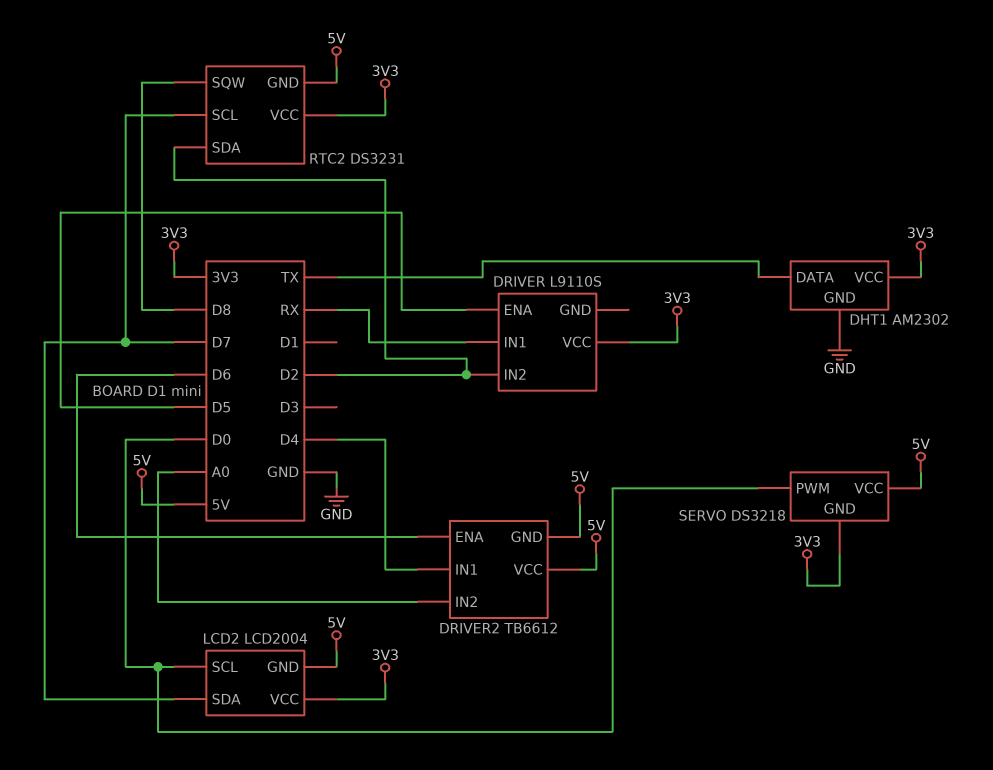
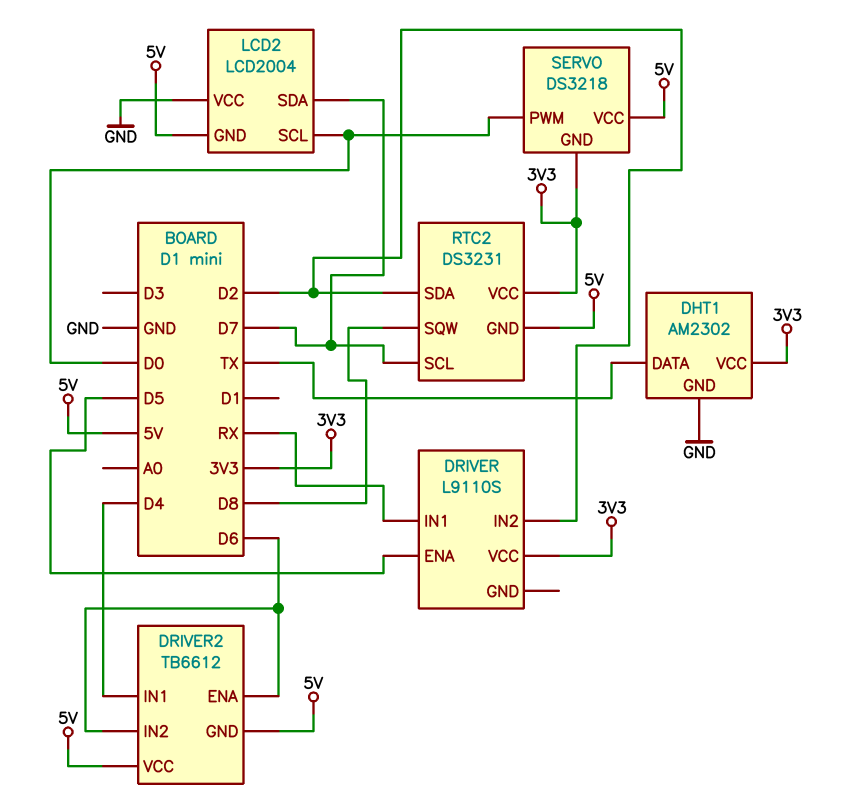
DRIVER2 pin IN2: A0 -> D6
LCD2 pin VCC: 3V3 -> GND

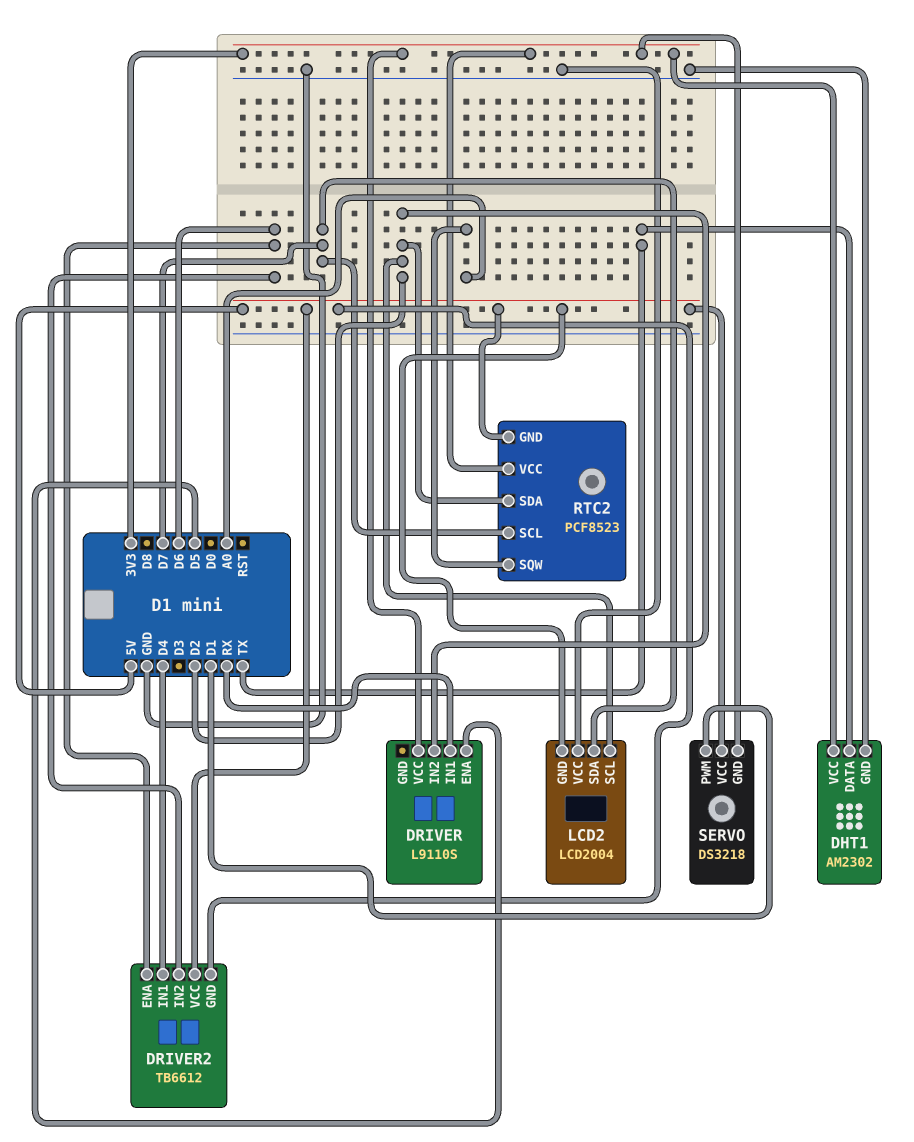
LCD2 pin SCL: D0 -> D2
RTC2: DS3231 -> PCF8523
RTC2 pin SQW: D8 -> A0
SERVO pin PWM: D0 -> D1

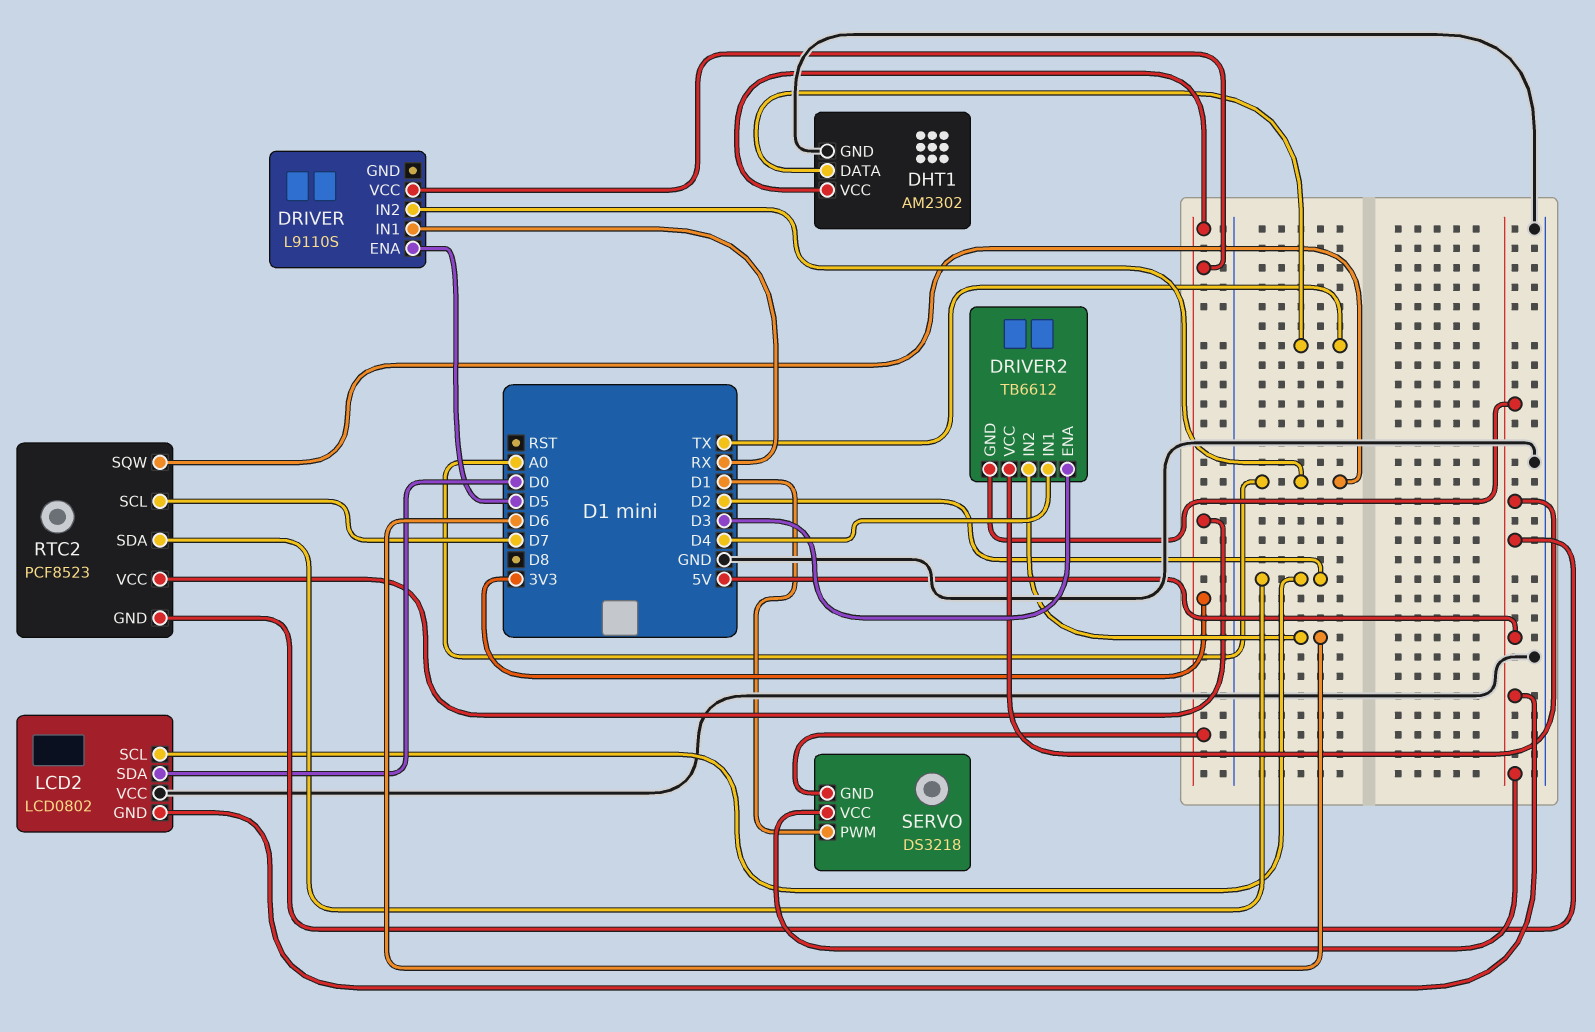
DRIVER pin IN2: D2 -> A0
DRIVER2 pin ENA: D6 -> D3
LCD2: LCD2004 -> LCD0802
LCD2 pin SDA: D7 -> D0

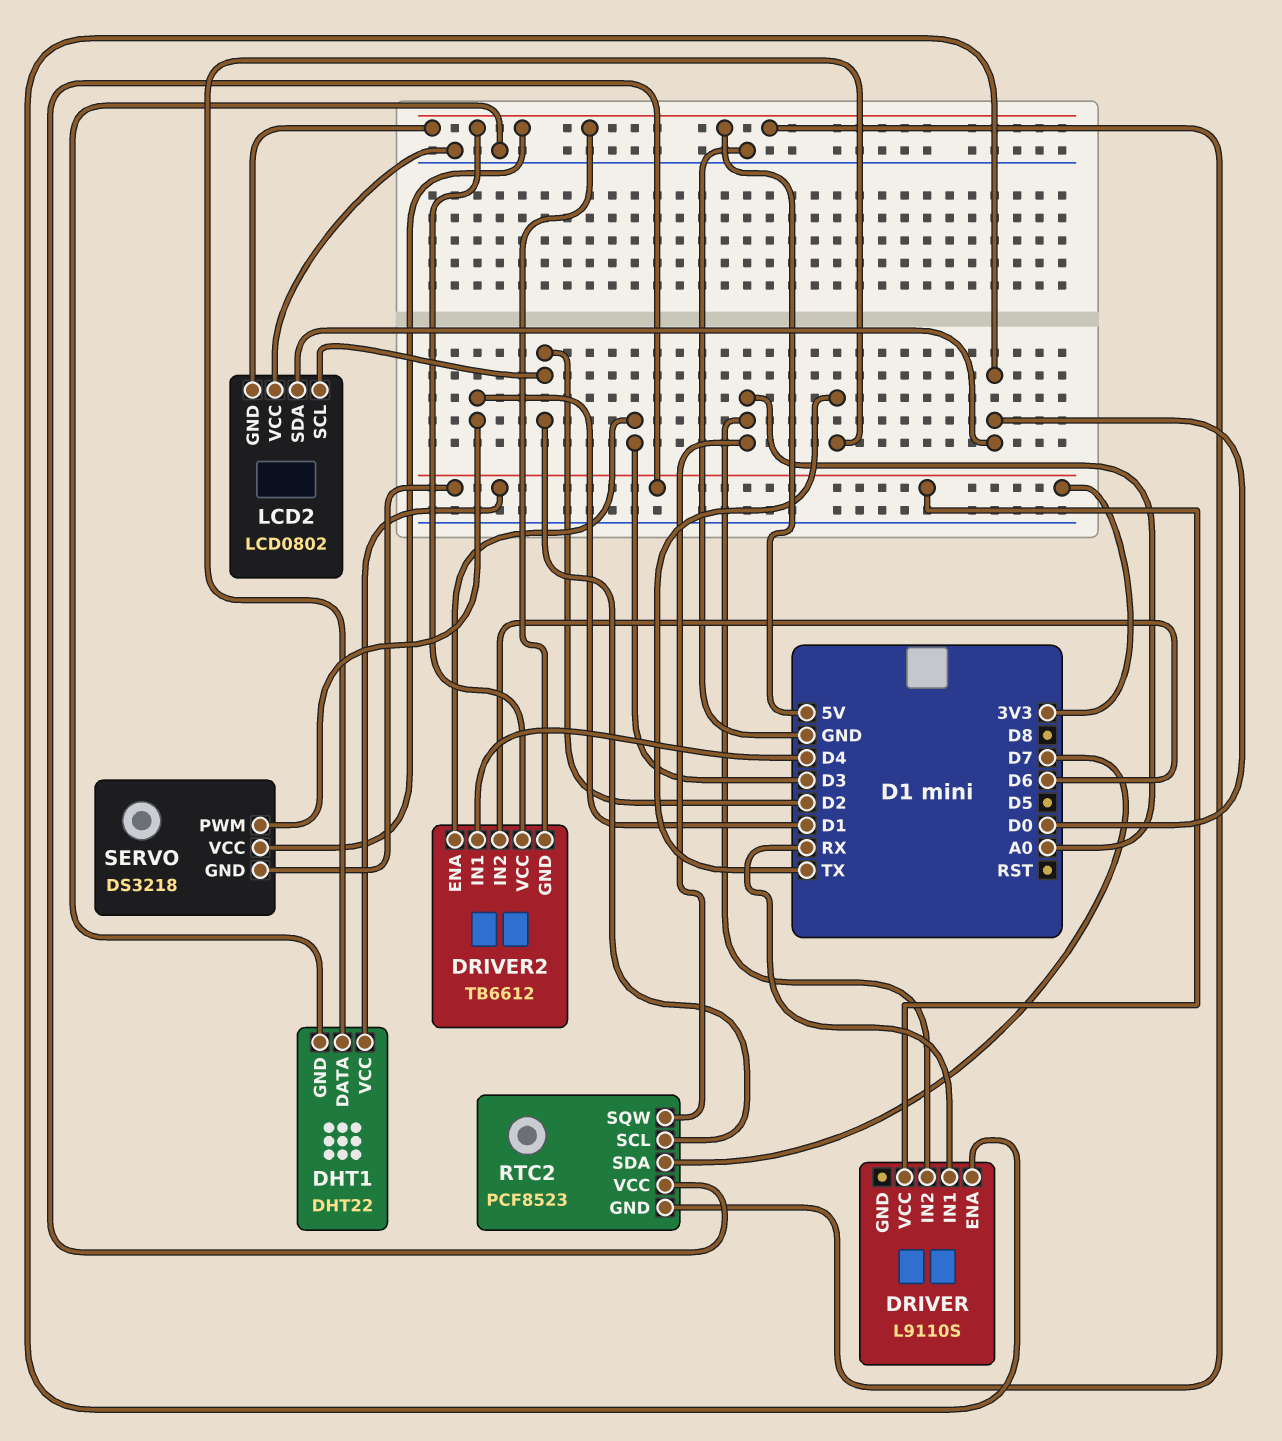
DHT1: AM2302 -> DHT22
DRIVER pin ENA: D5 -> D0
RTC2 pin SCL: D7 -> D2
RTC2 pin SDA: D2 -> D7

